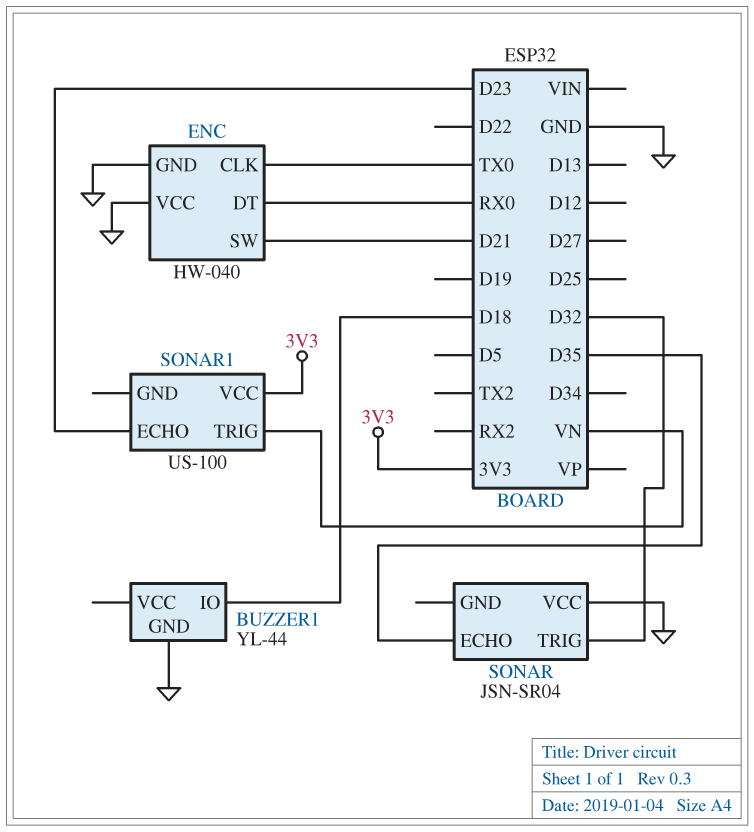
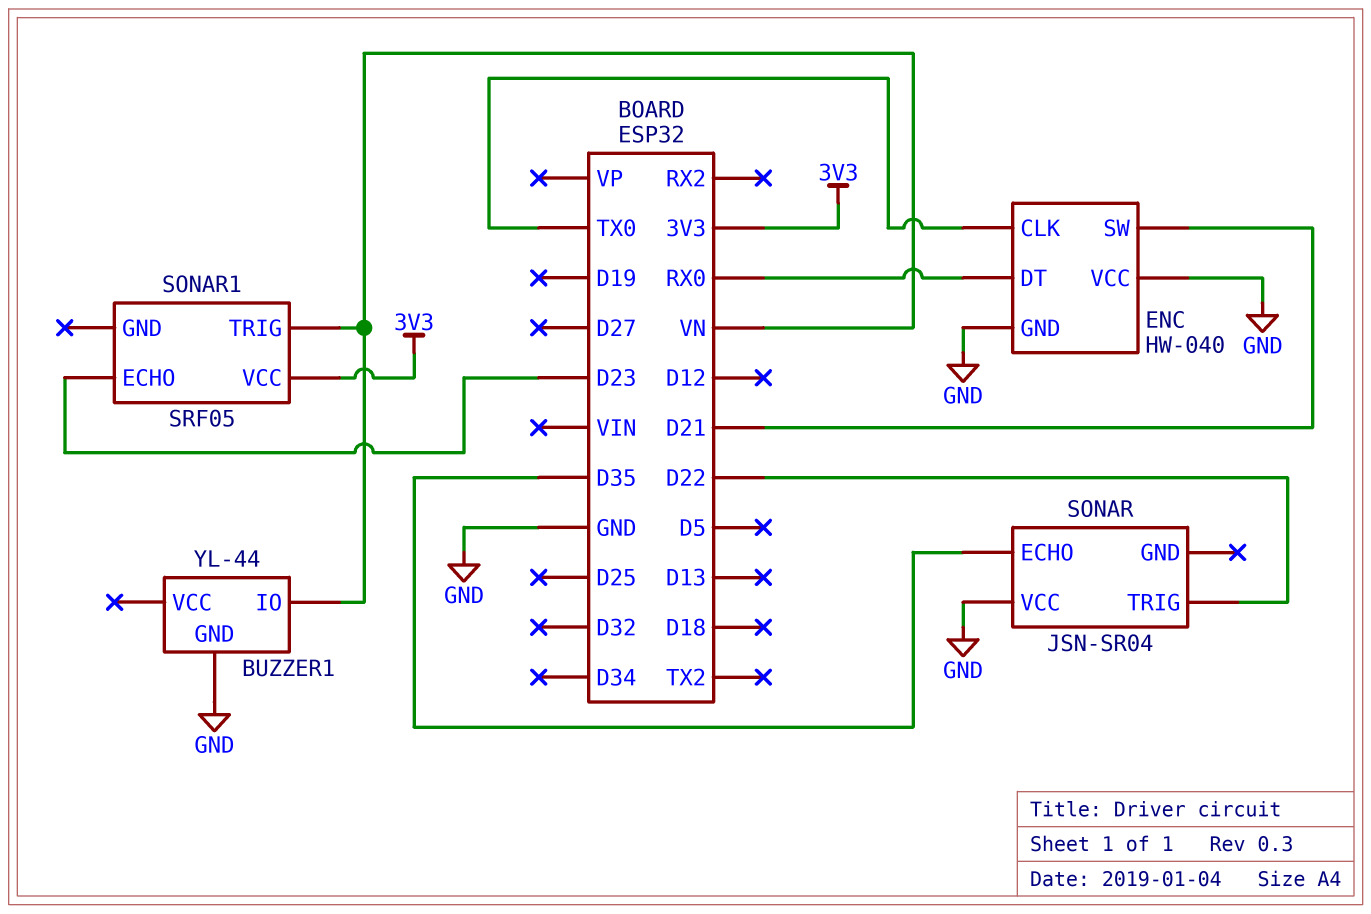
BUZZER1 pin IO: D18 -> VN
SONAR pin TRIG: D32 -> D22
SONAR1: US-100 -> SRF05

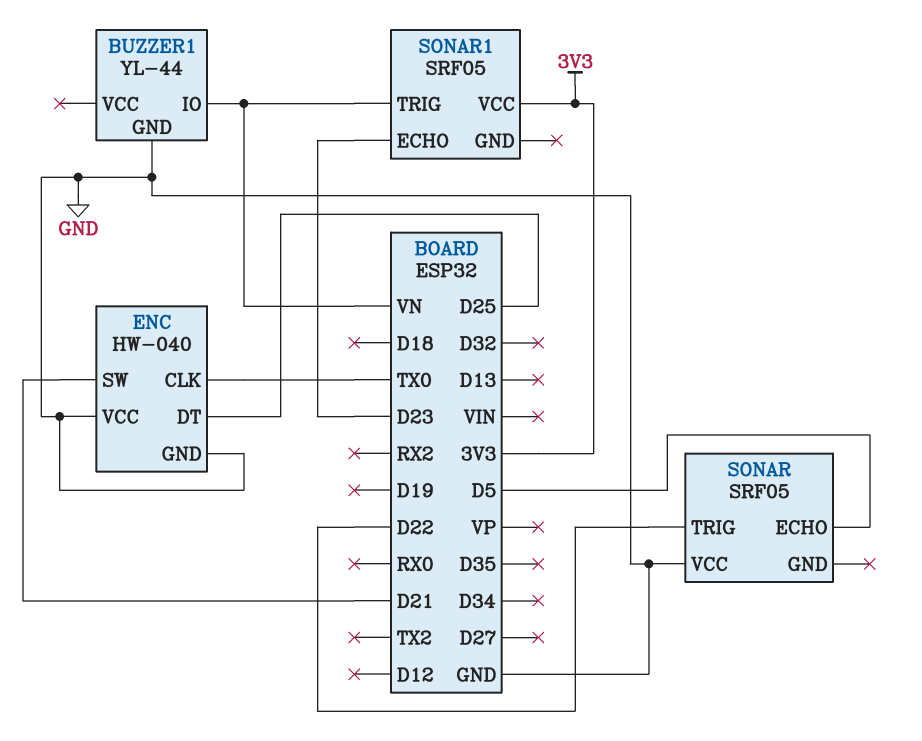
ENC pin DT: RX0 -> D25
SONAR: JSN-SR04 -> SRF05
SONAR pin ECHO: D35 -> D5

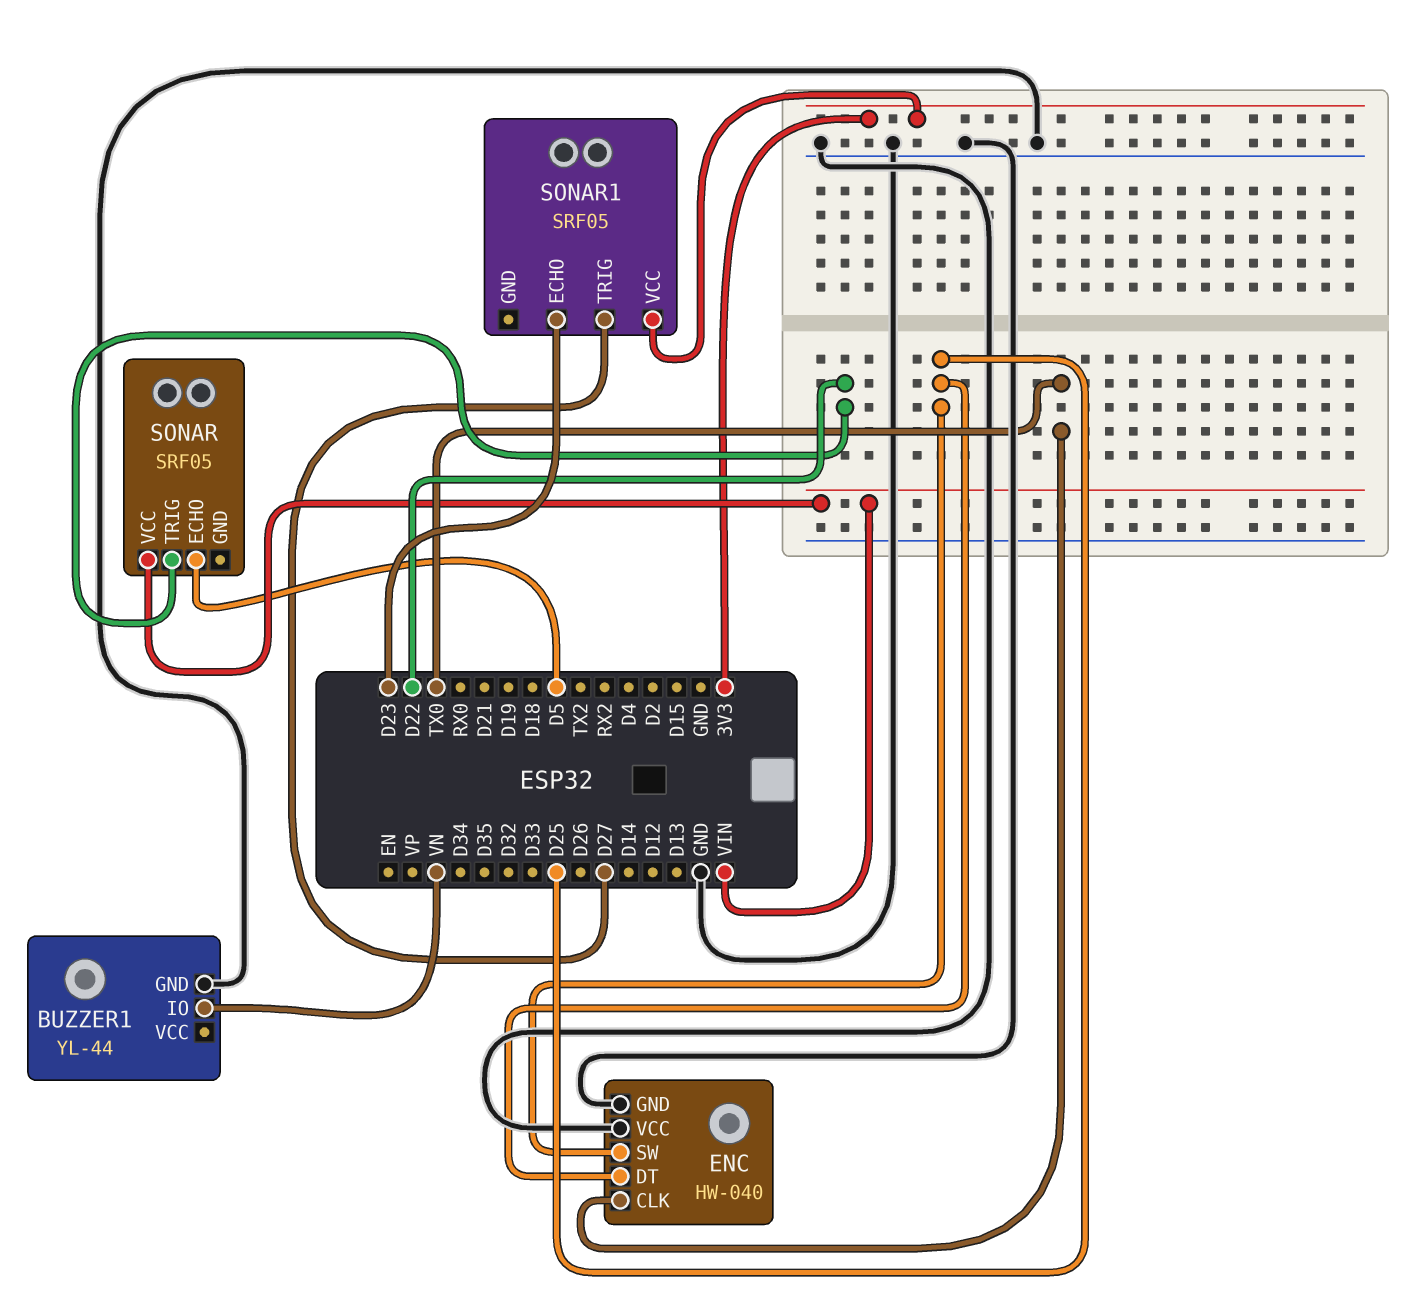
ENC pin SW: D21 -> D25
SONAR pin VCC: GND -> VIN
SONAR1 pin TRIG: VN -> D27

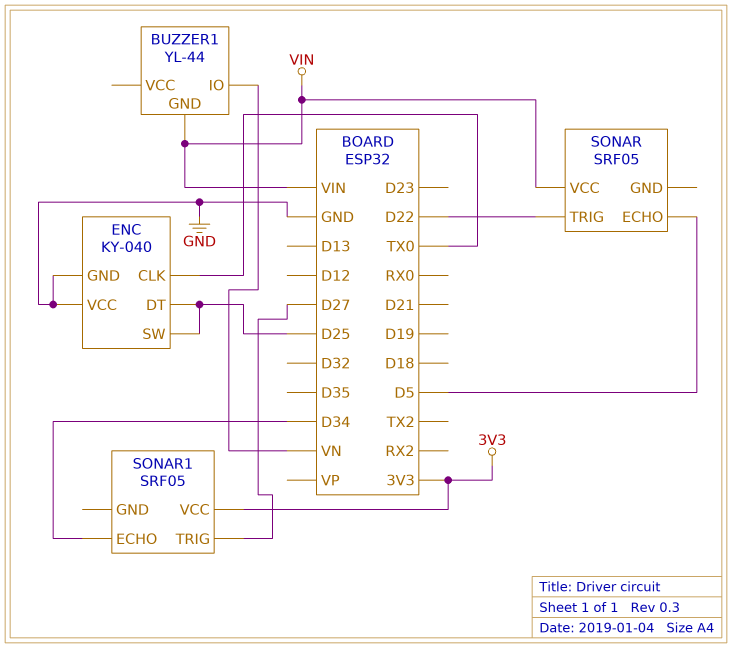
BUZZER1 pin GND: GND -> VIN
ENC: HW-040 -> KY-040
SONAR1 pin ECHO: D23 -> D34

